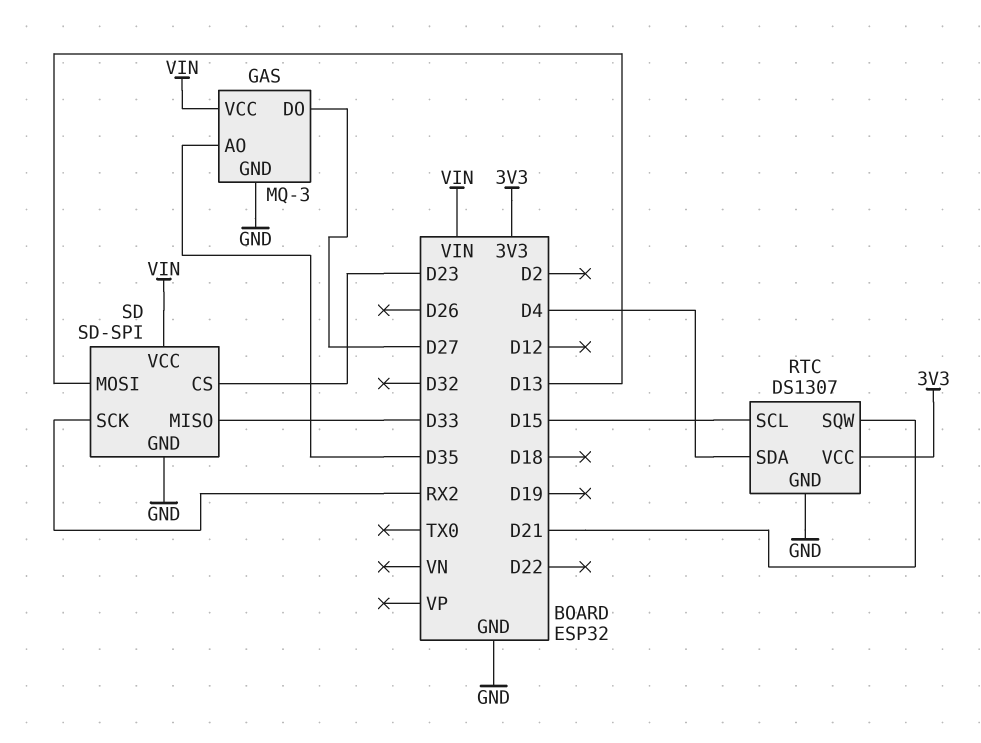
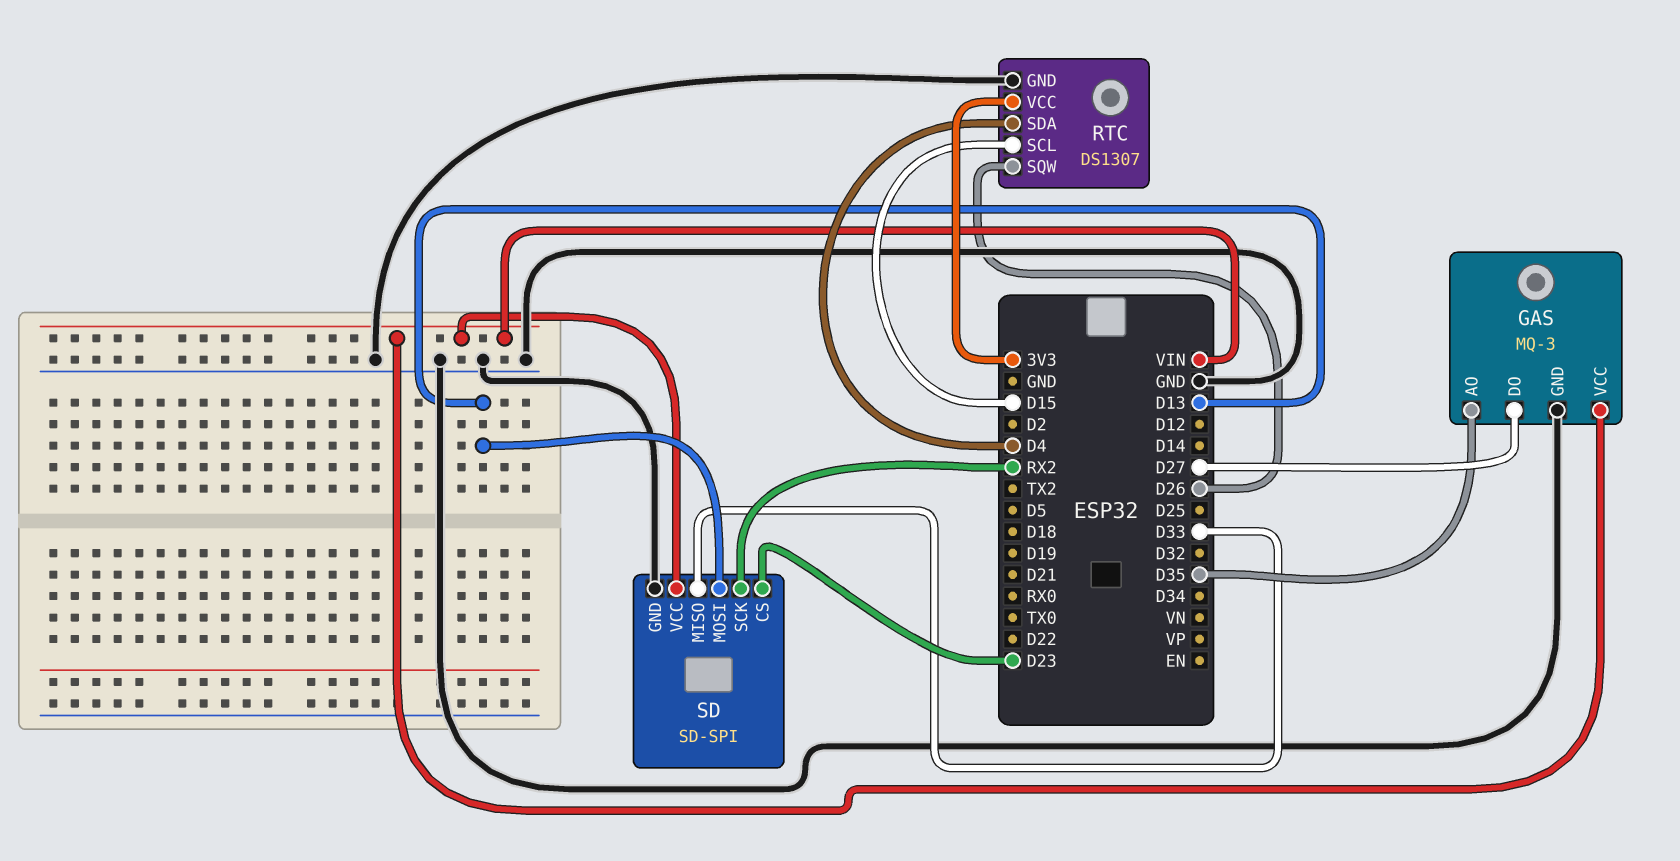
RTC pin SQW: D21 -> D26

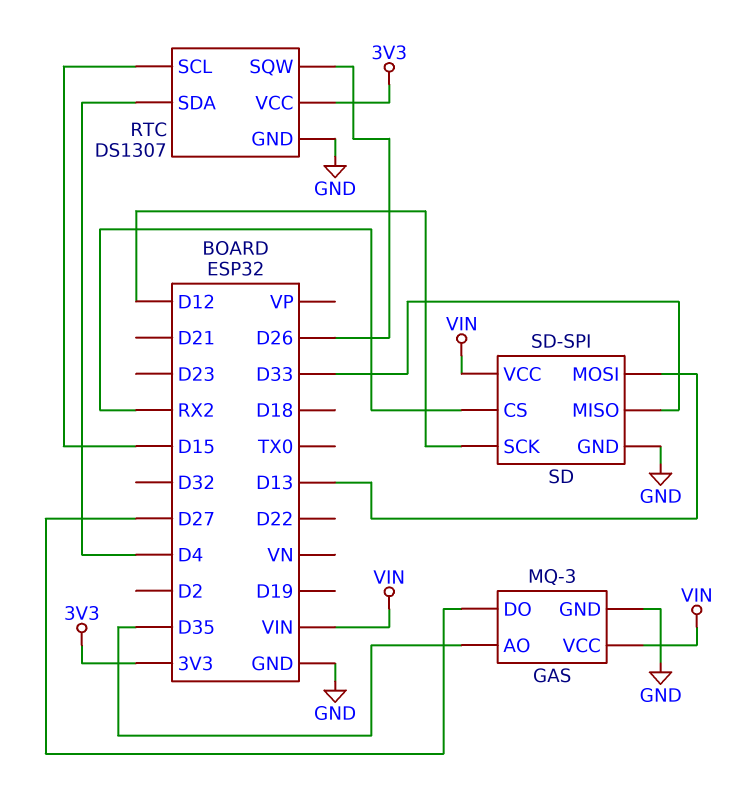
SD pin CS: D23 -> RX2
SD pin SCK: RX2 -> D12

